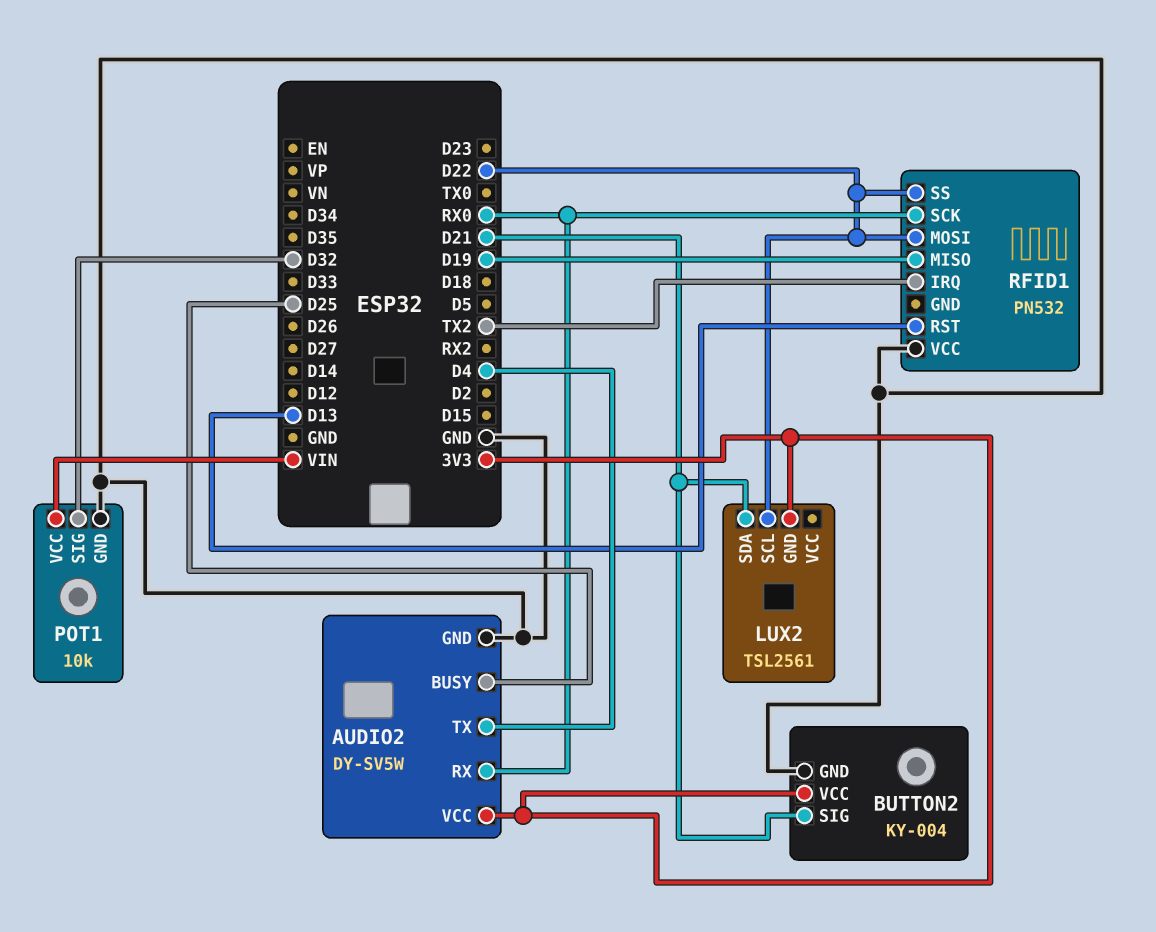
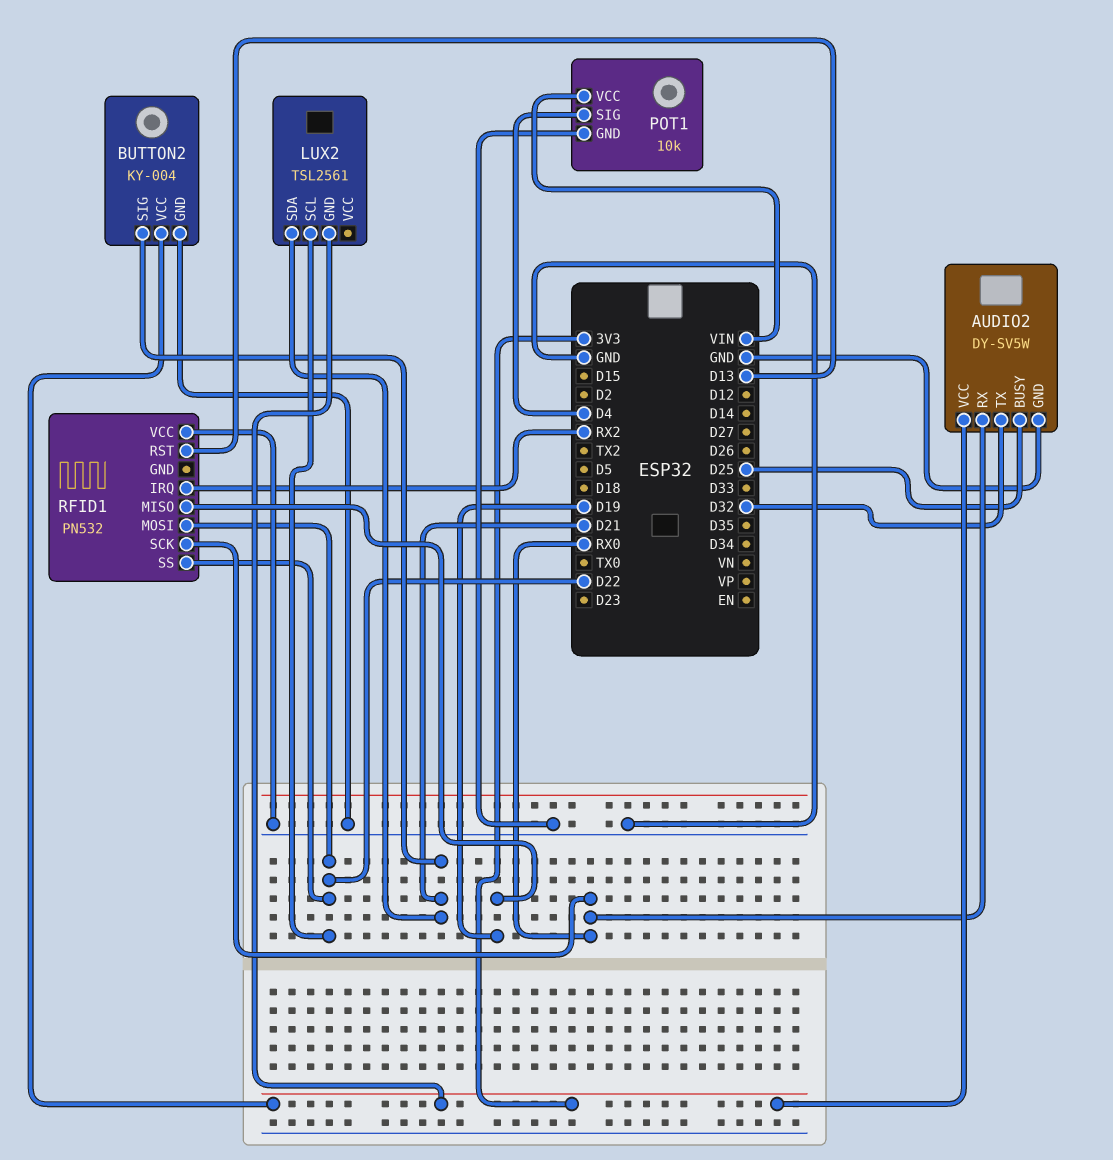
AUDIO2 pin TX: D4 -> D32
POT1 pin SIG: D32 -> D4
RFID1 pin IRQ: TX2 -> RX2

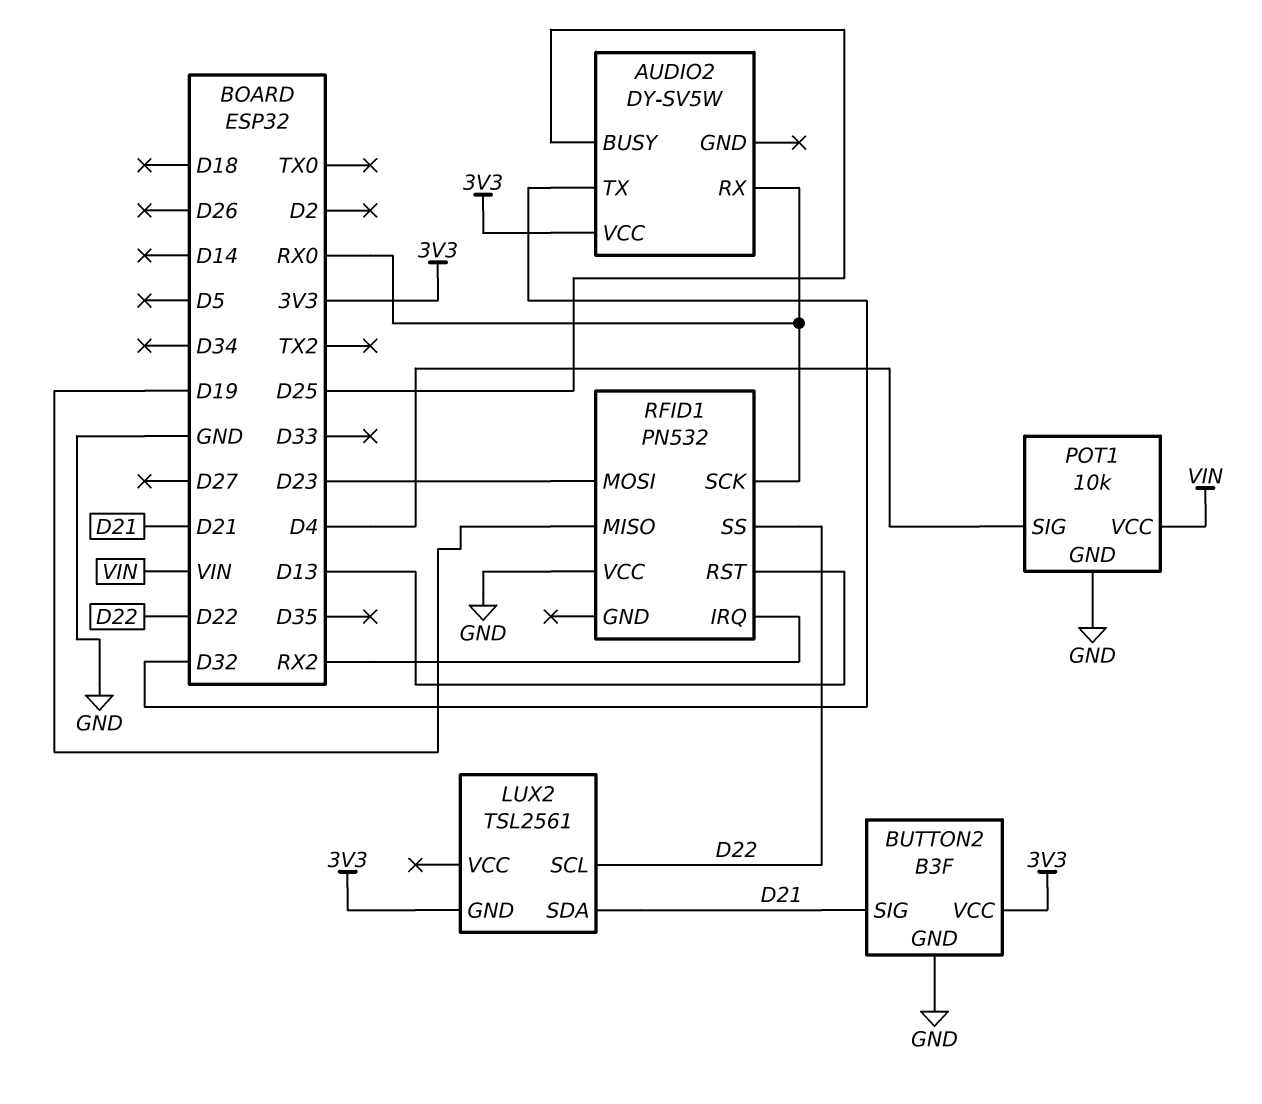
AUDIO2 pin GND: GND -> none
BUTTON2: KY-004 -> B3F
RFID1 pin MOSI: D22 -> D23

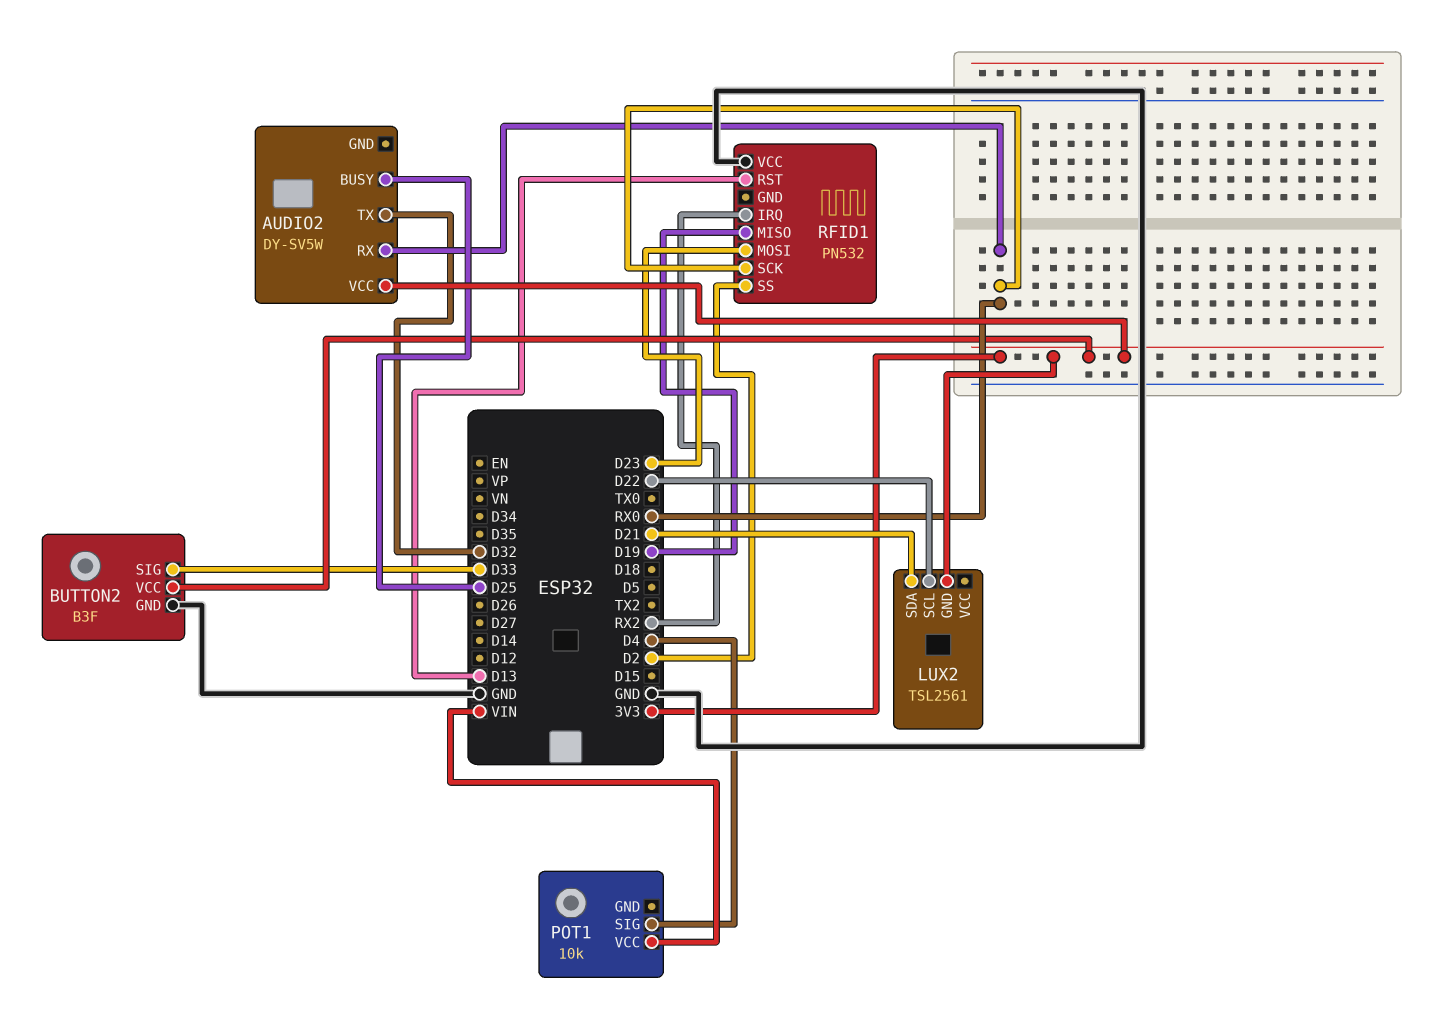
BUTTON2 pin SIG: D21 -> D33
POT1 pin GND: GND -> none
RFID1 pin SS: D22 -> D2

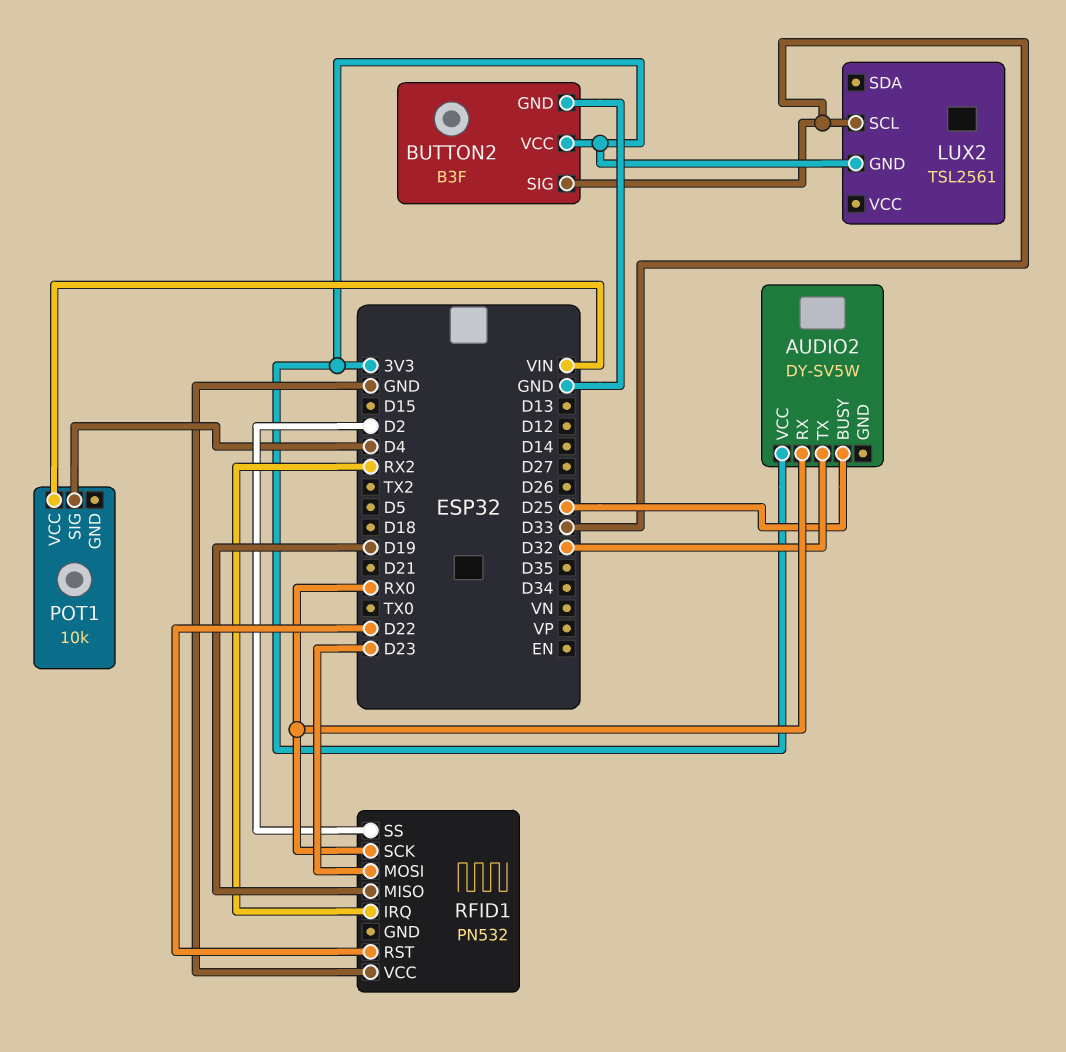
LUX2 pin SCL: D22 -> D33
LUX2 pin SDA: D21 -> none
RFID1 pin RST: D13 -> D22

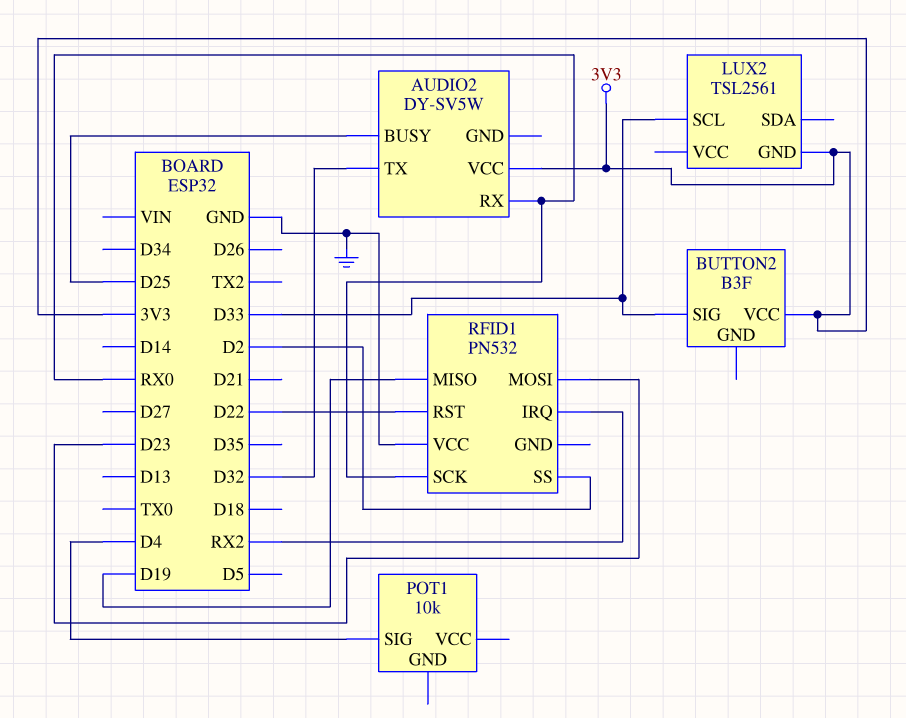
BUTTON2 pin GND: GND -> none
POT1 pin VCC: VIN -> none

